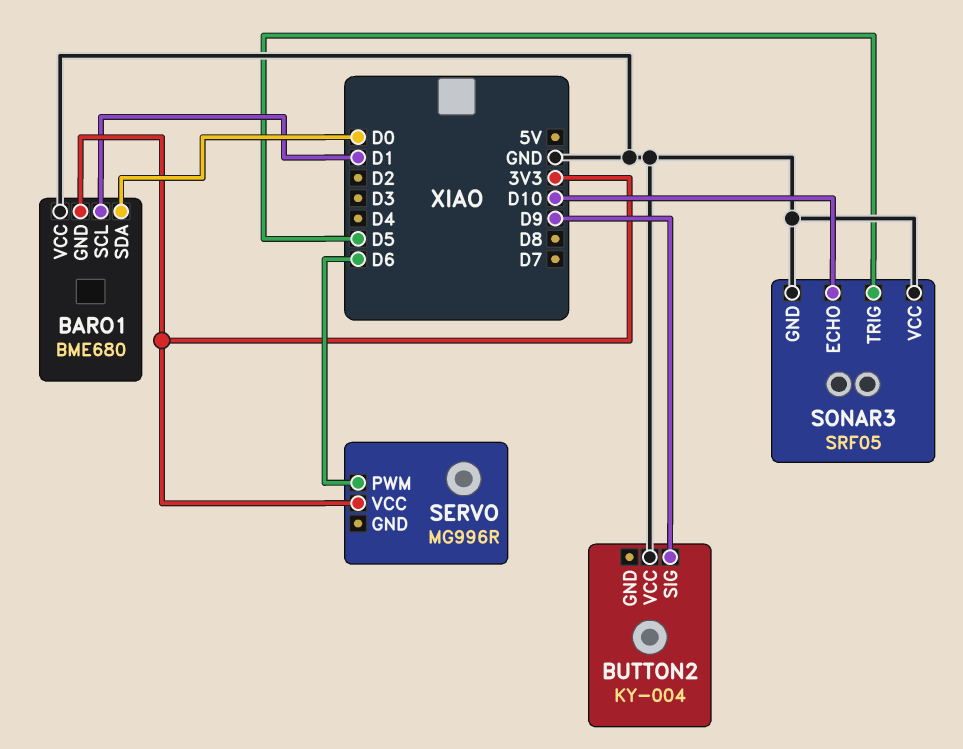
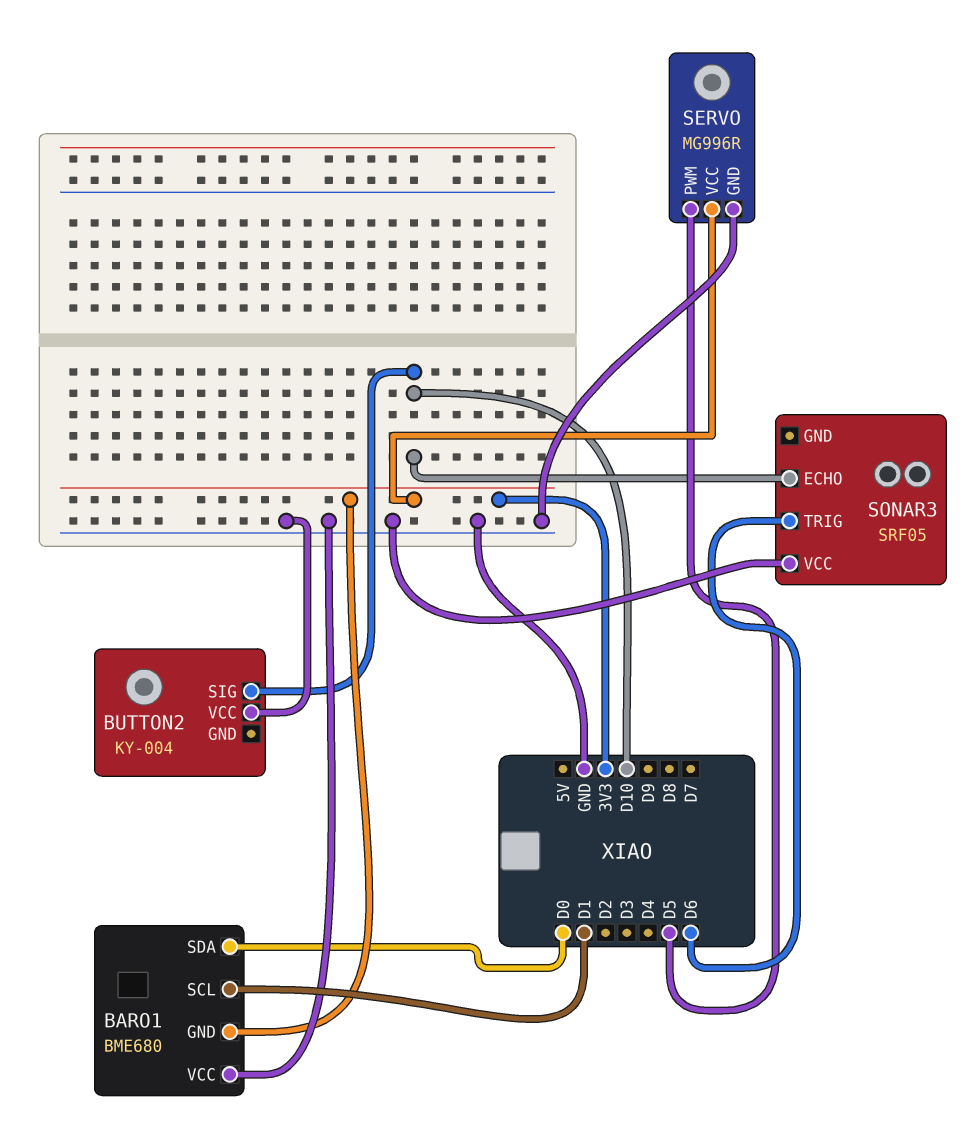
BUTTON2 pin SIG: D9 -> D10
SERVO pin GND: none -> GND
SERVO pin PWM: D6 -> D5
SONAR3 pin GND: GND -> none
SONAR3 pin TRIG: D5 -> D6

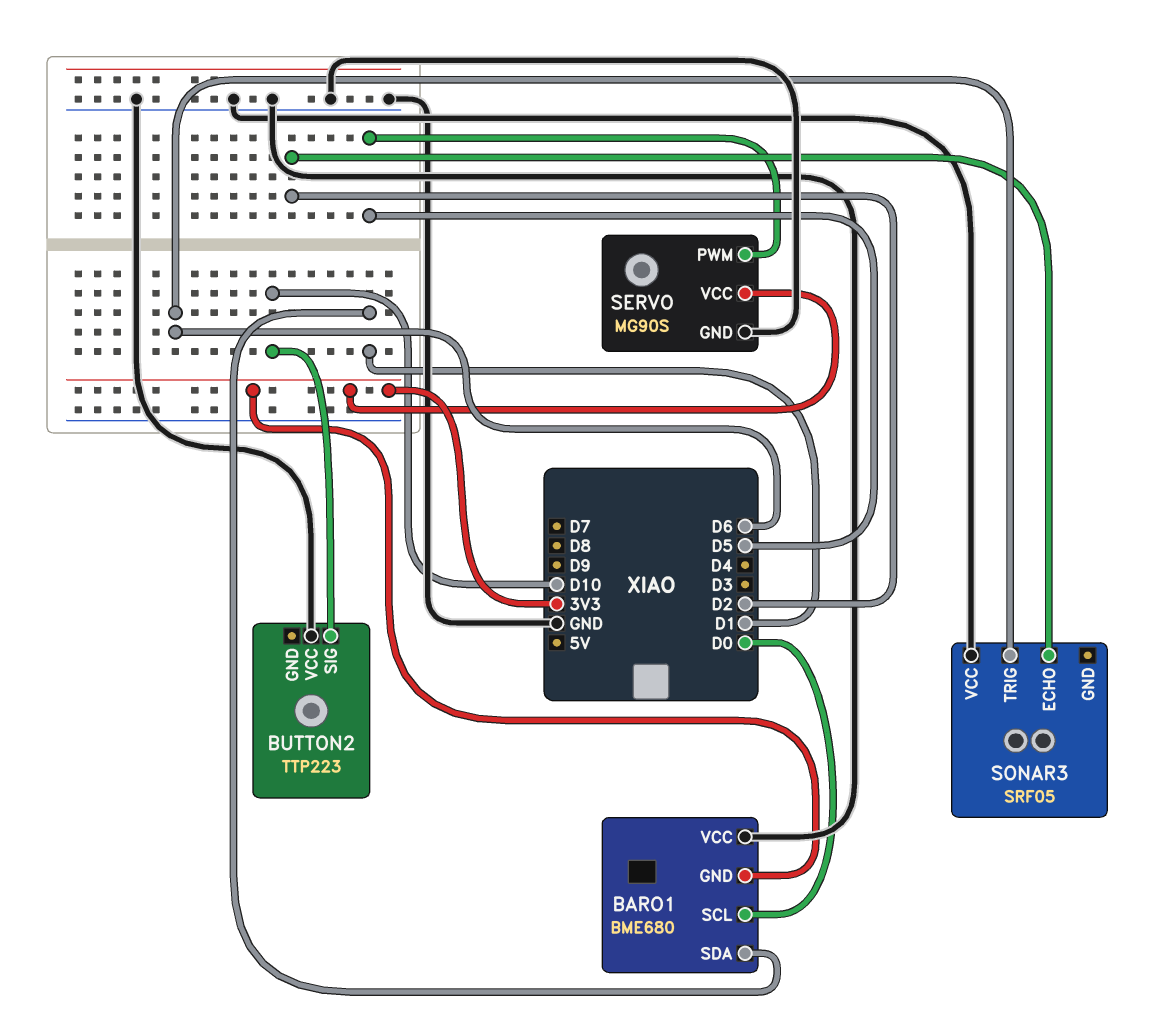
BARO1 pin SCL: D1 -> D0
BARO1 pin SDA: D0 -> D1
BUTTON2: KY-004 -> TTP223
SERVO: MG996R -> MG90S
SONAR3 pin ECHO: D10 -> D2

